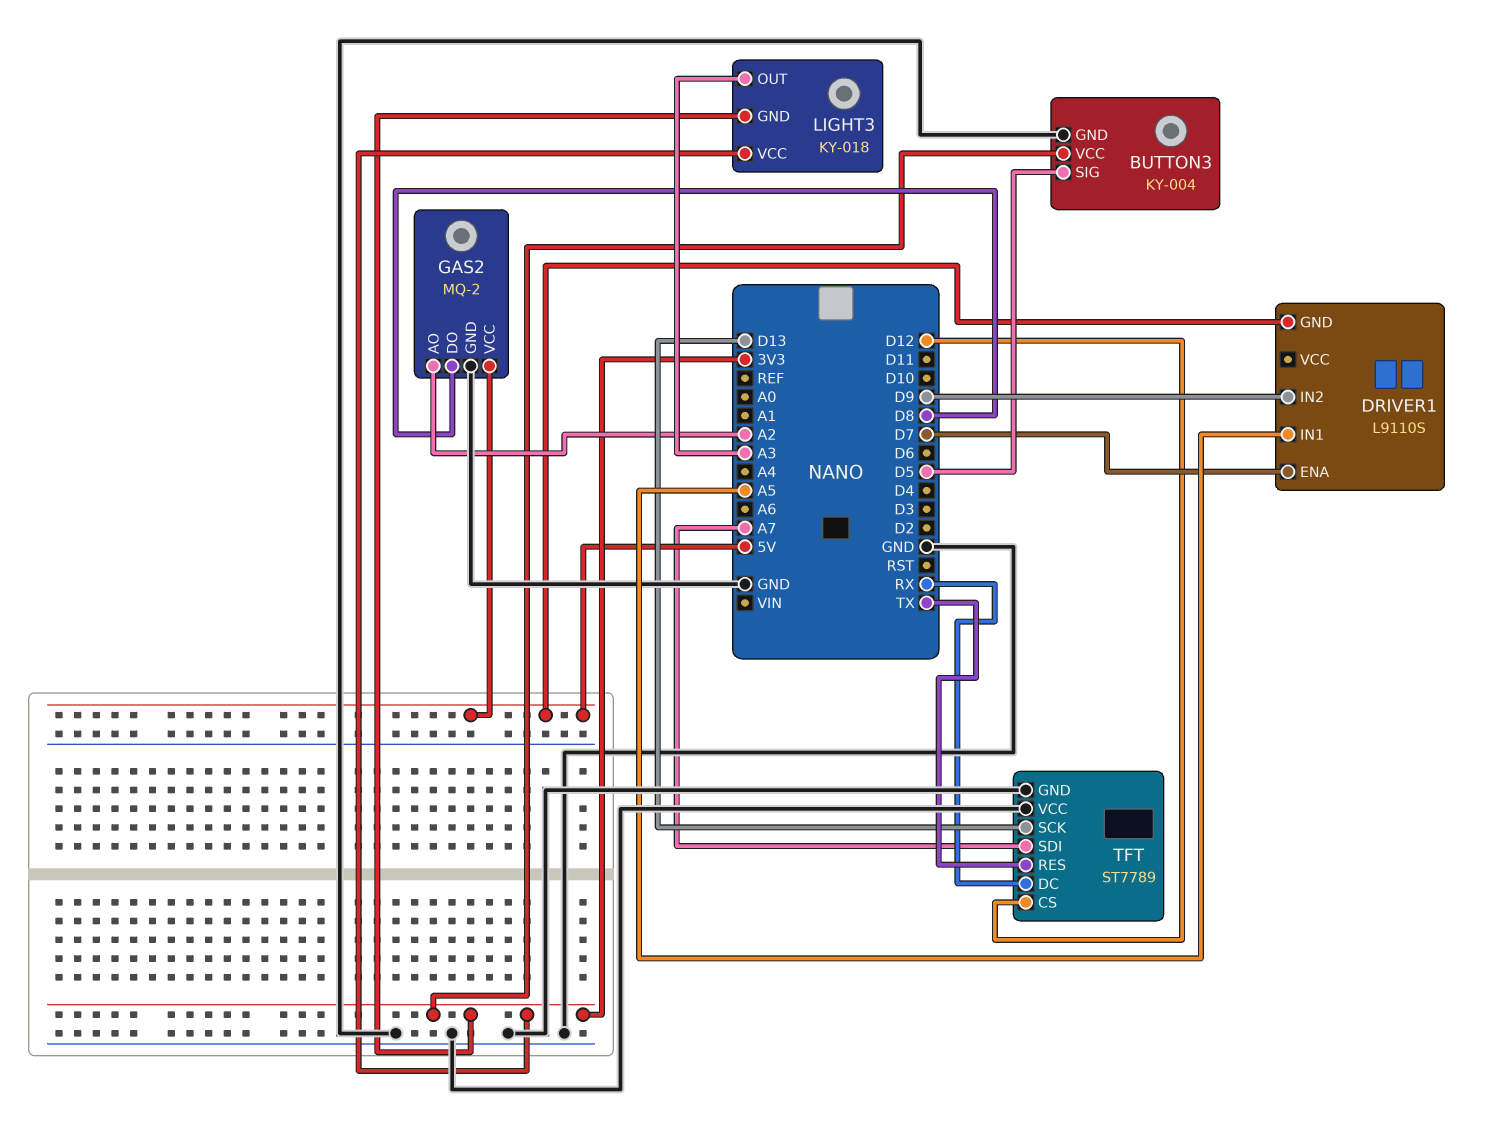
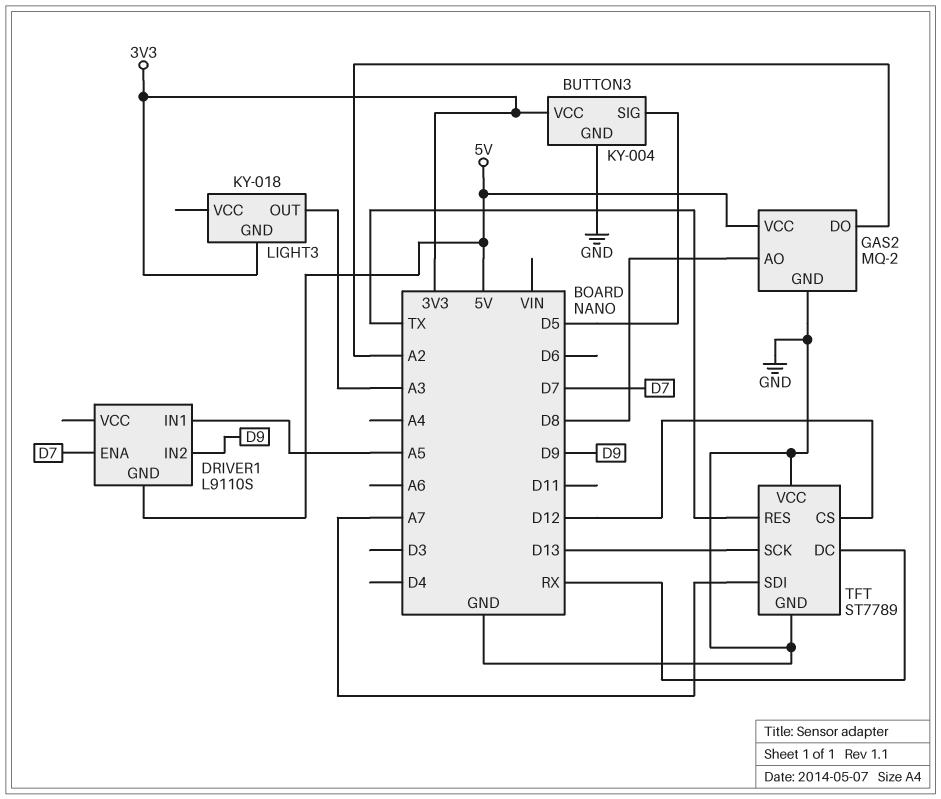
GAS2 pin AO: A2 -> D8
GAS2 pin DO: D8 -> A2
LIGHT3 pin VCC: 3V3 -> none

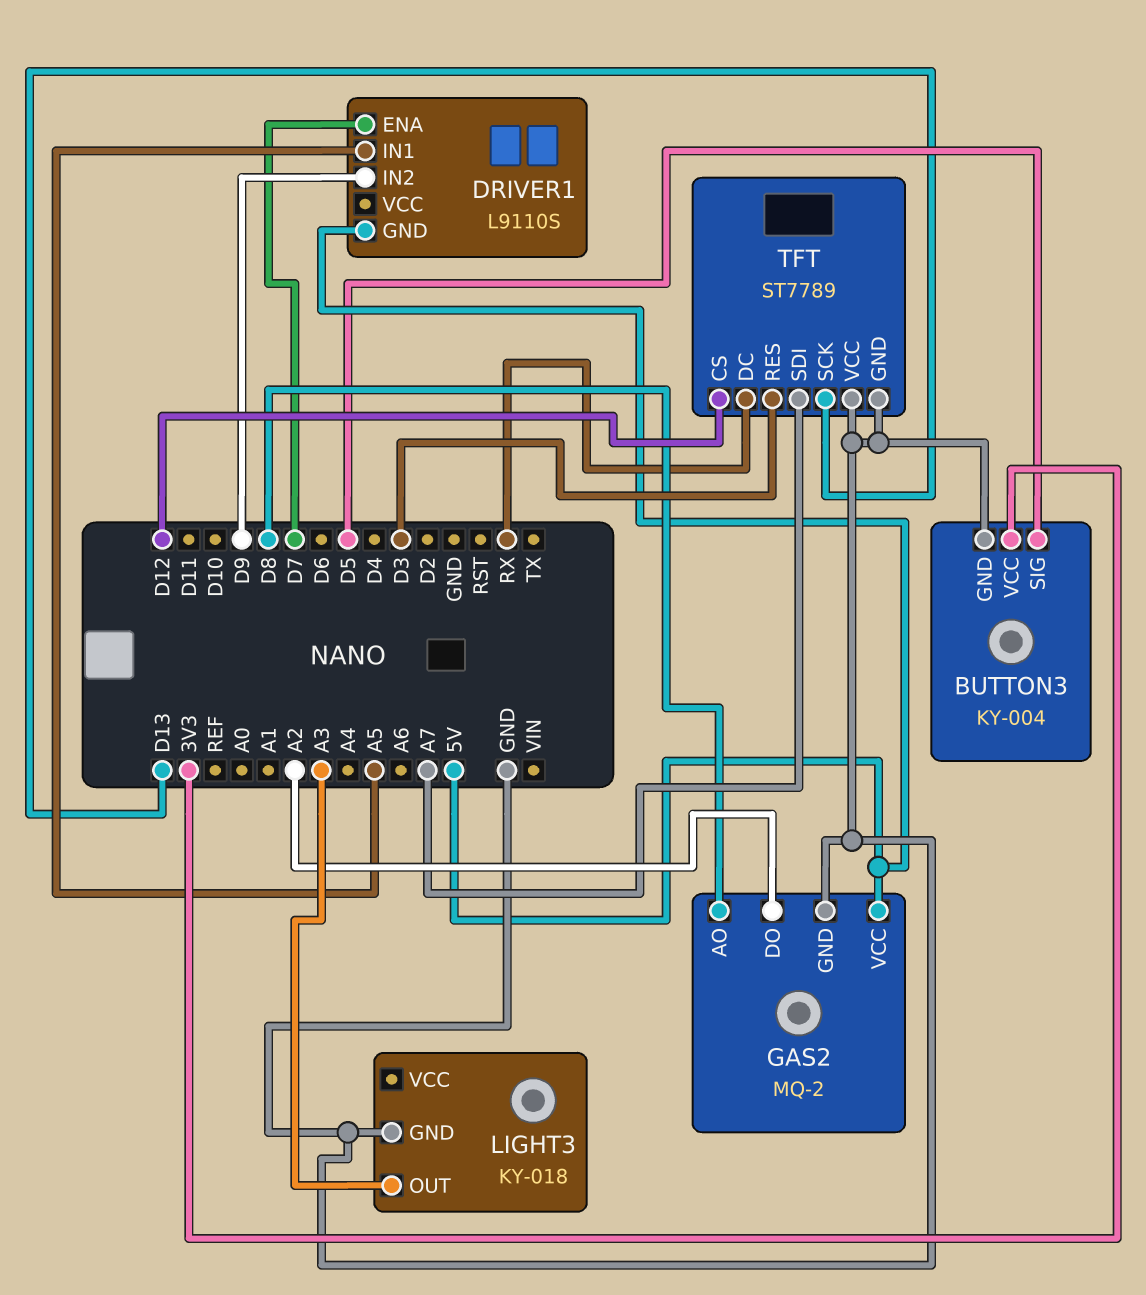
LIGHT3 pin GND: 3V3 -> GND
TFT pin RES: TX -> D3

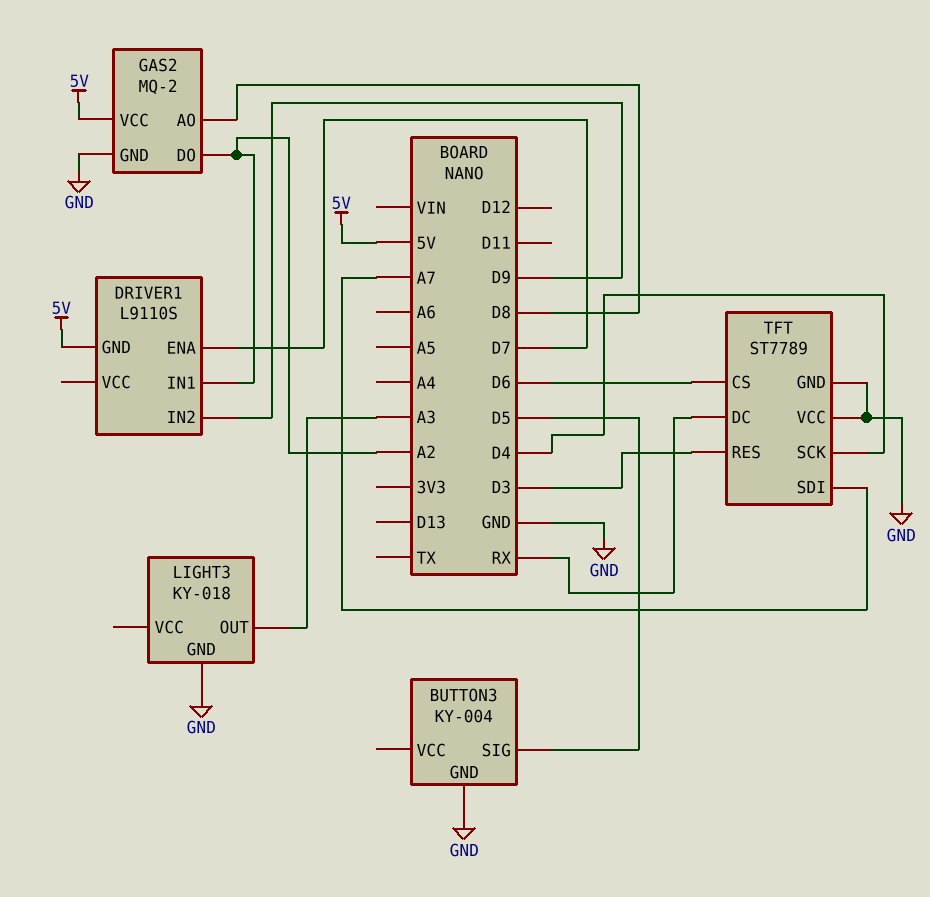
BUTTON3 pin VCC: 3V3 -> none
DRIVER1 pin IN1: A5 -> A2
TFT pin CS: D12 -> D6
TFT pin SCK: D13 -> D4

